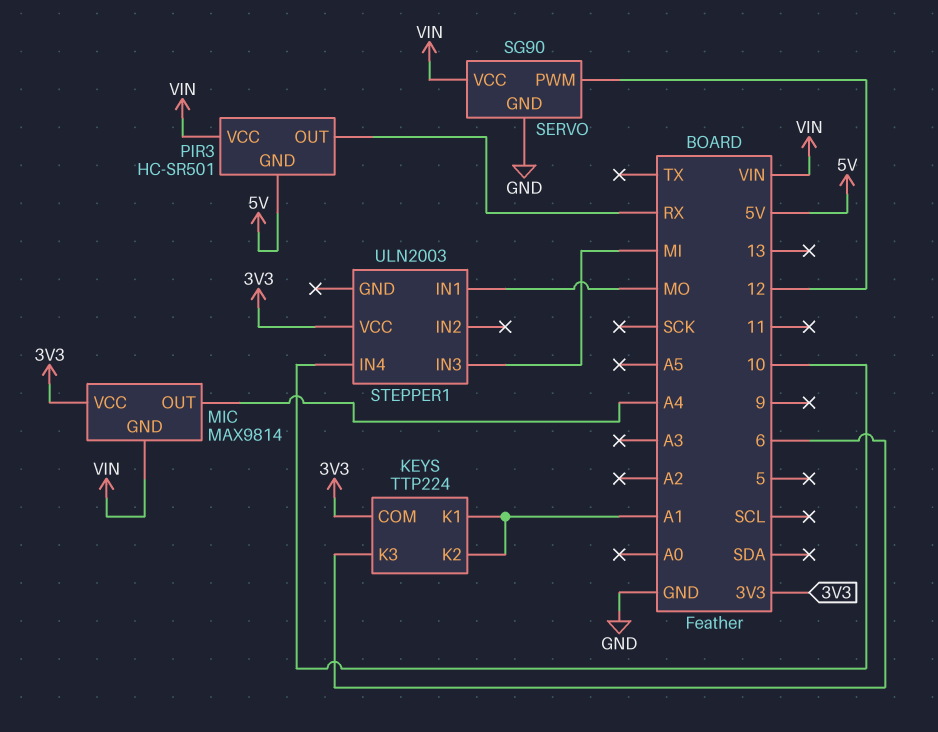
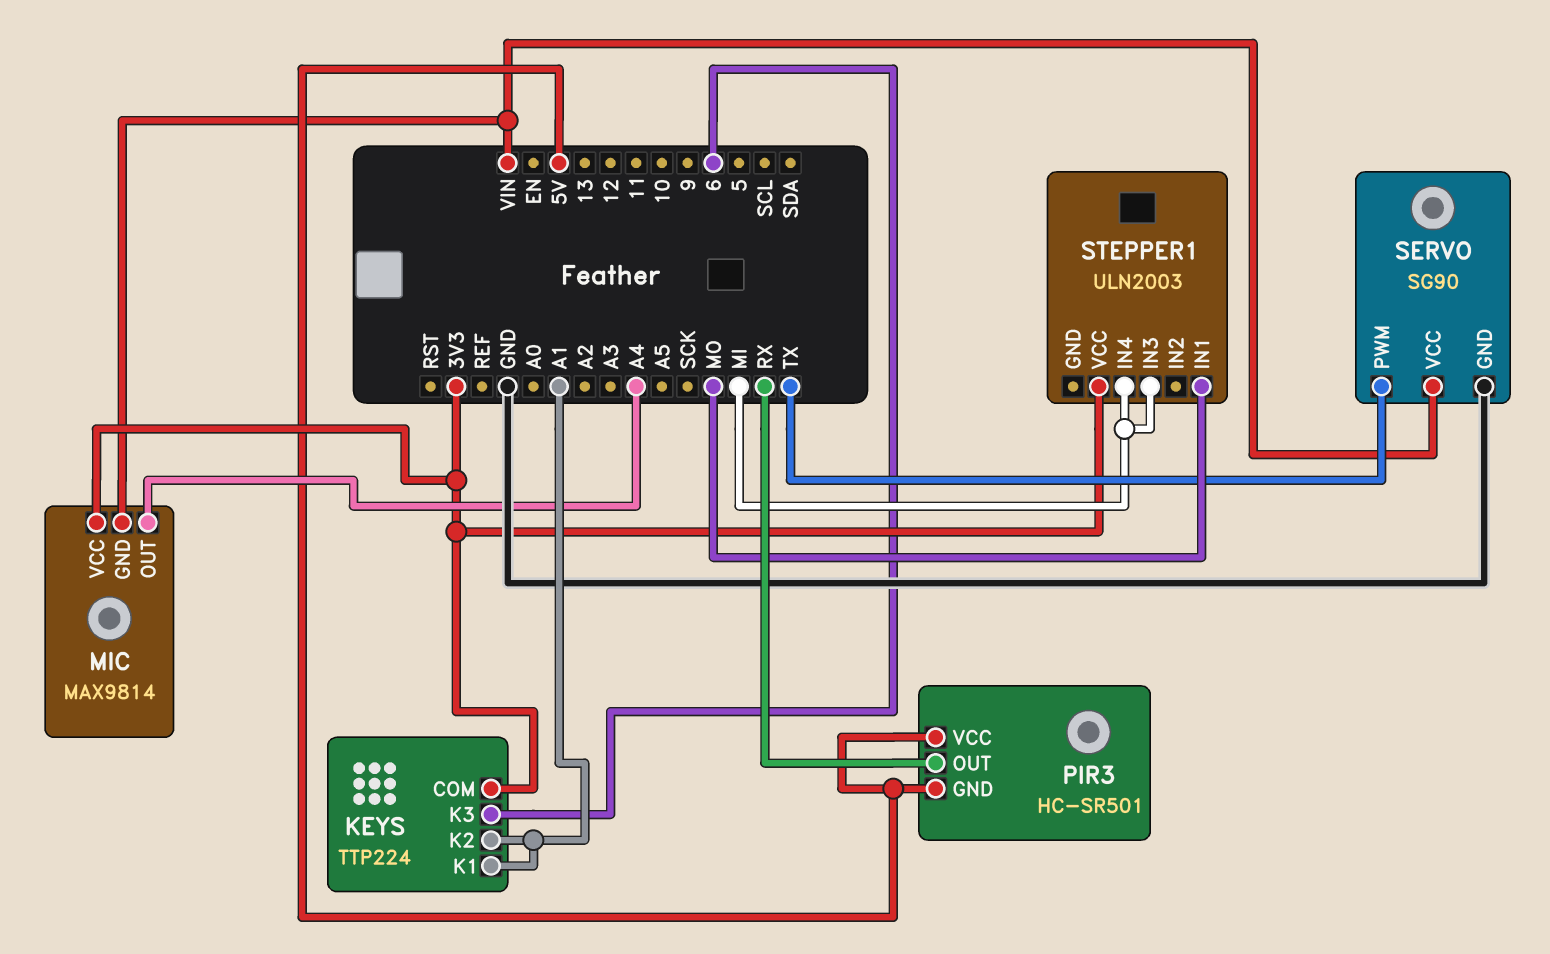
PIR3 pin VCC: VIN -> 5V
SERVO pin PWM: 12 -> TX
STEPPER1 pin IN4: 10 -> MI

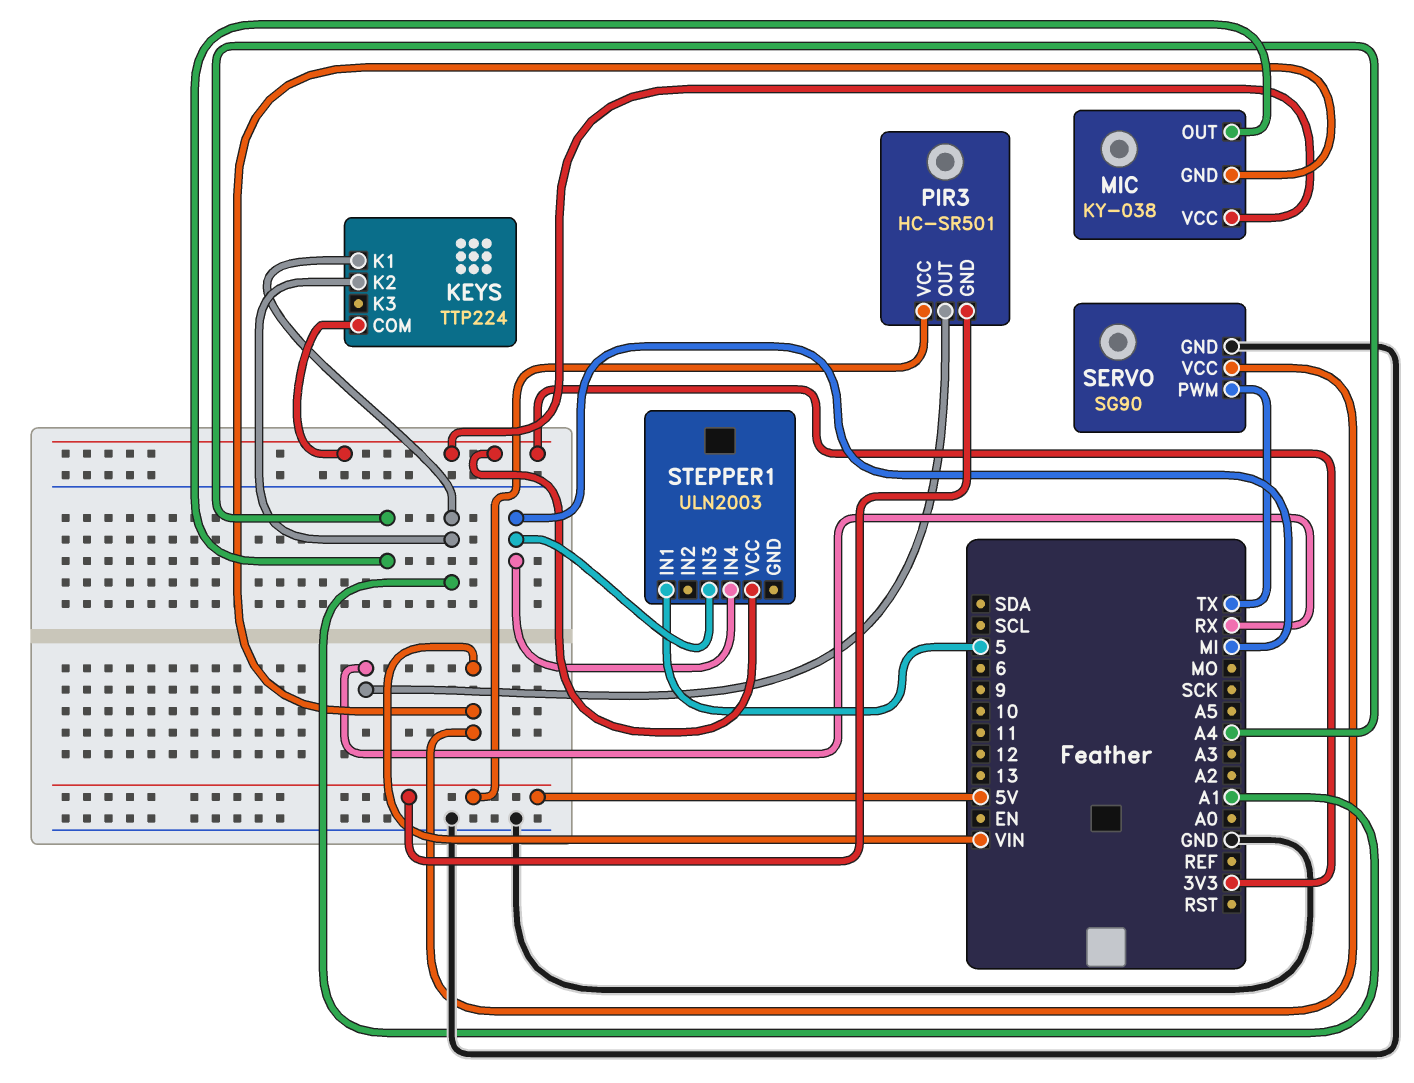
KEYS pin K3: 6 -> none
MIC: MAX9814 -> KY-038
STEPPER1 pin IN1: MO -> 5

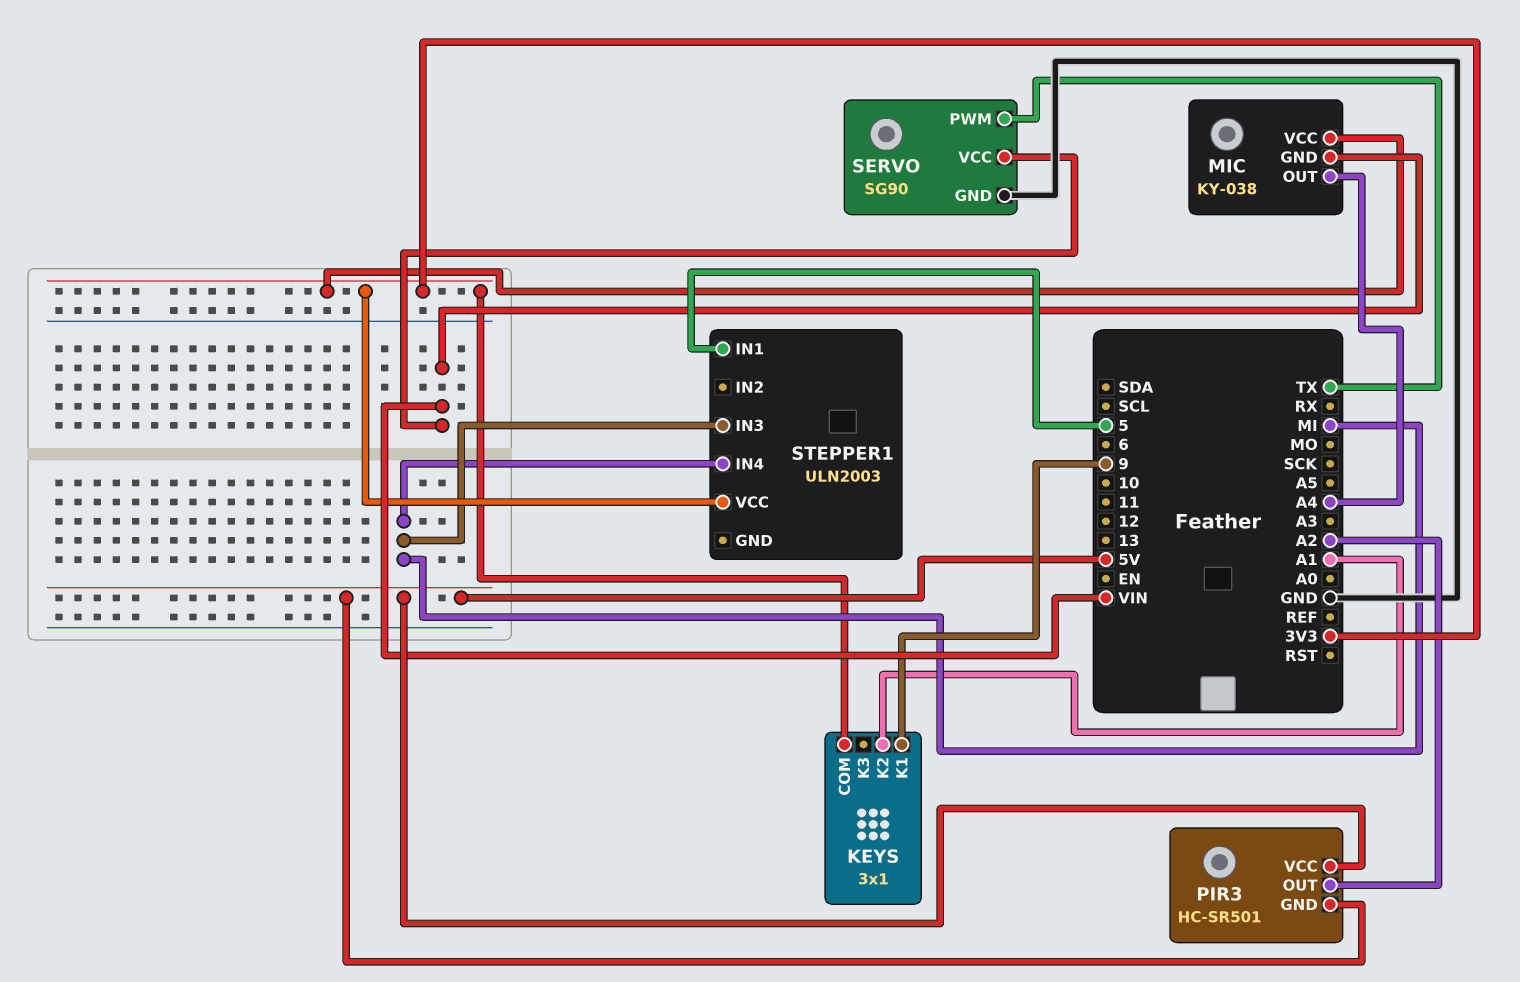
KEYS: TTP224 -> 3x1
KEYS pin K1: A1 -> 9
PIR3 pin OUT: RX -> A2

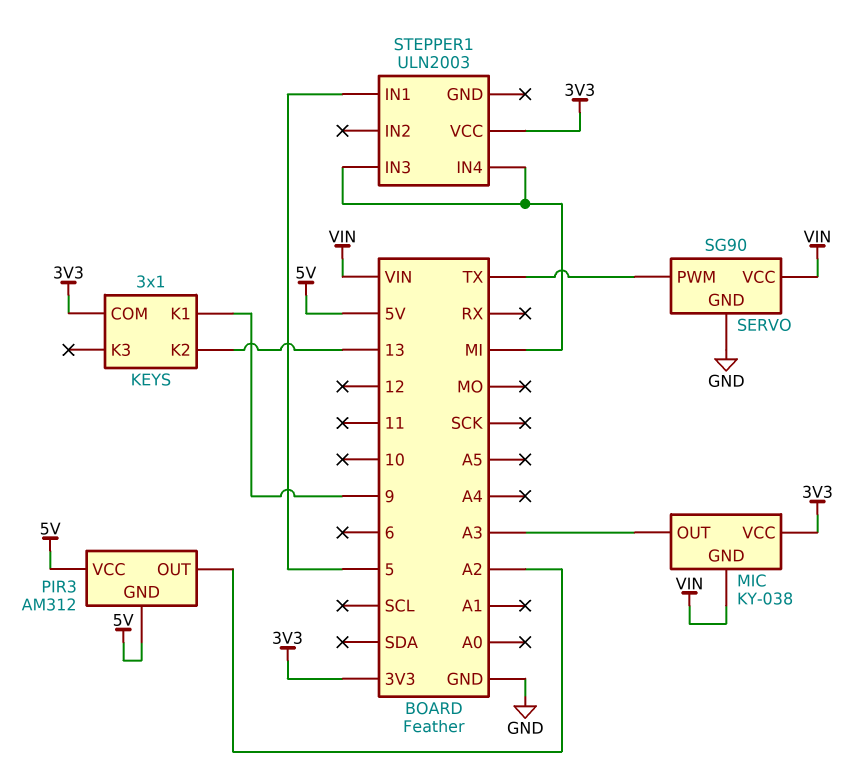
KEYS pin K2: A1 -> 13
MIC pin OUT: A4 -> A3
PIR3: HC-SR501 -> AM312

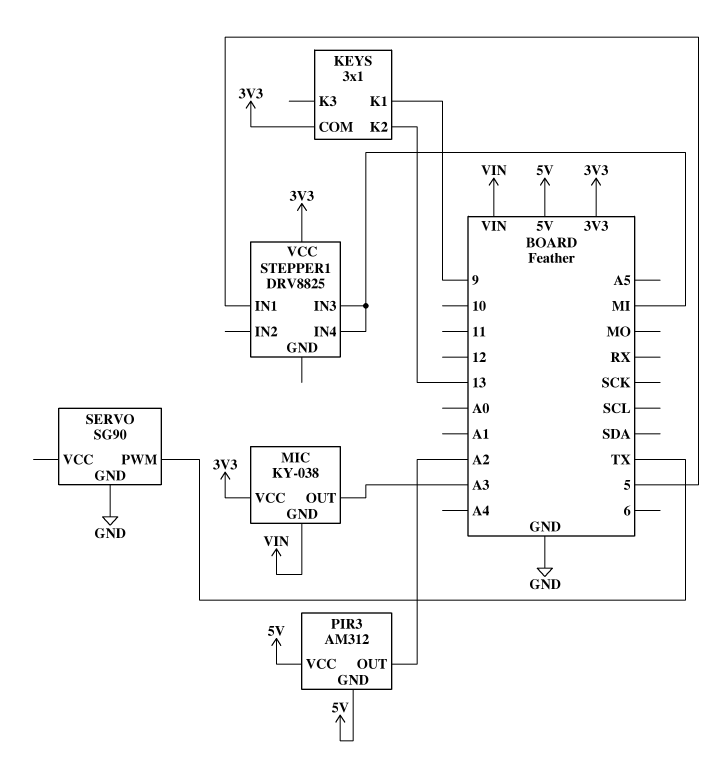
SERVO pin VCC: VIN -> none
STEPPER1: ULN2003 -> DRV8825

